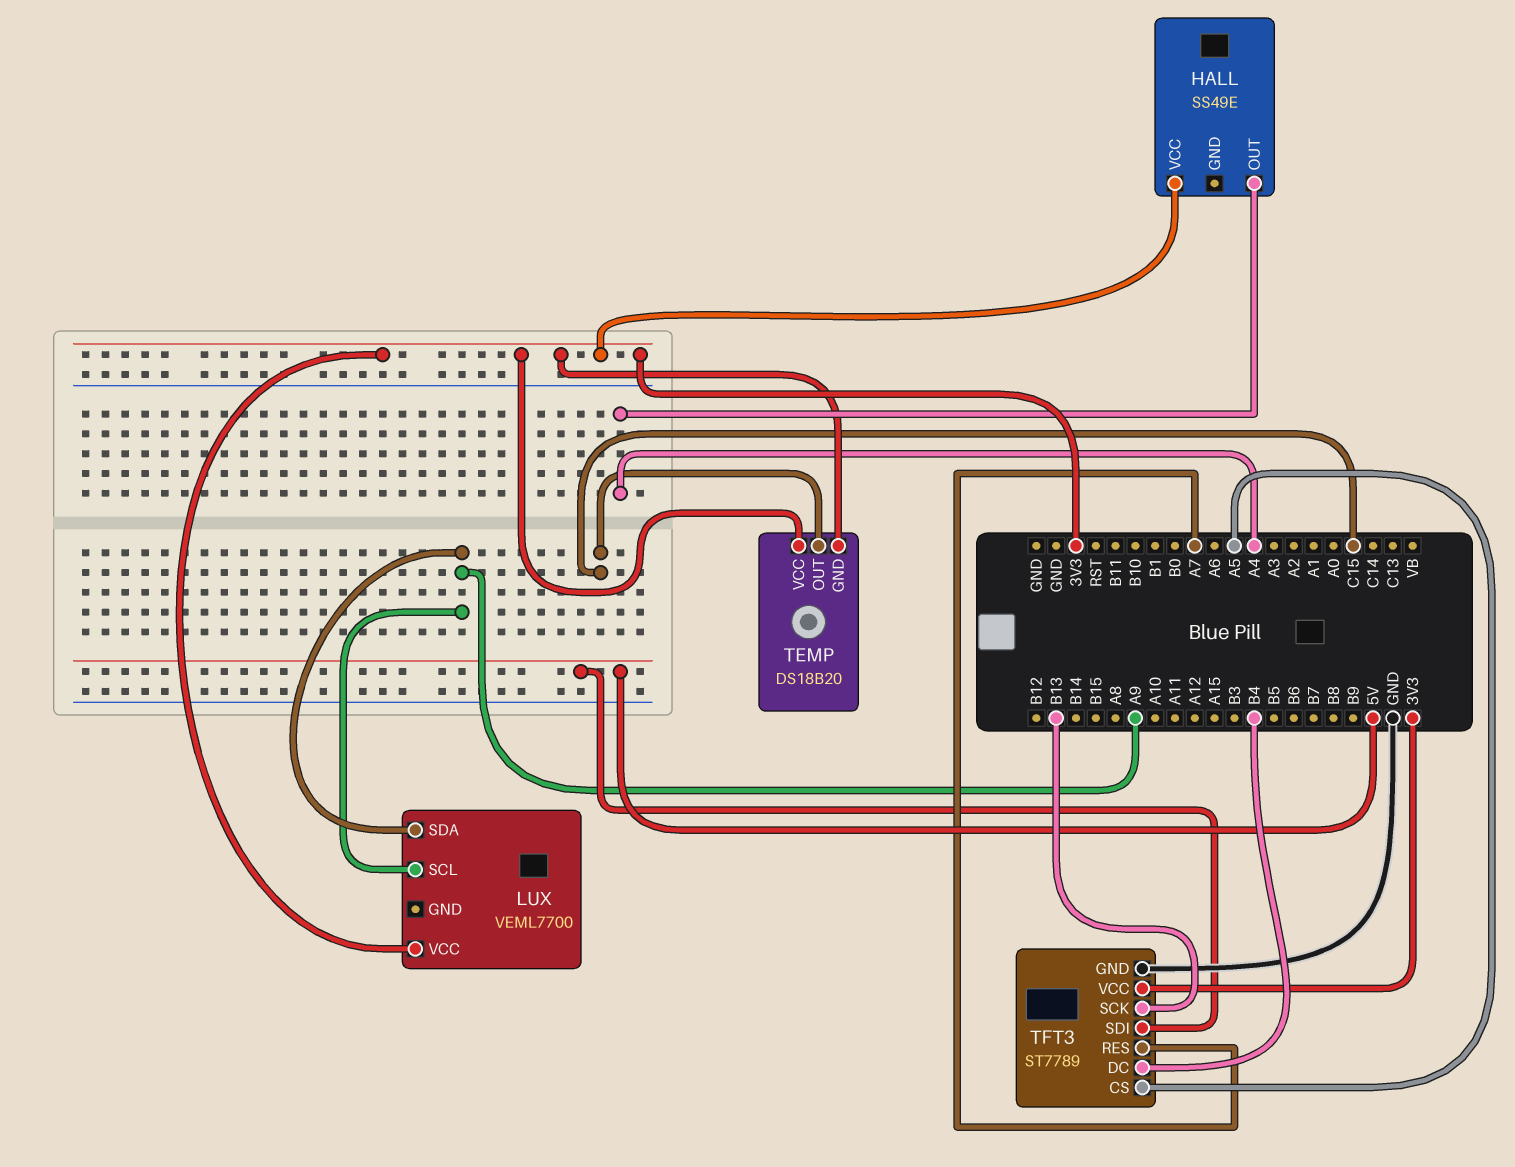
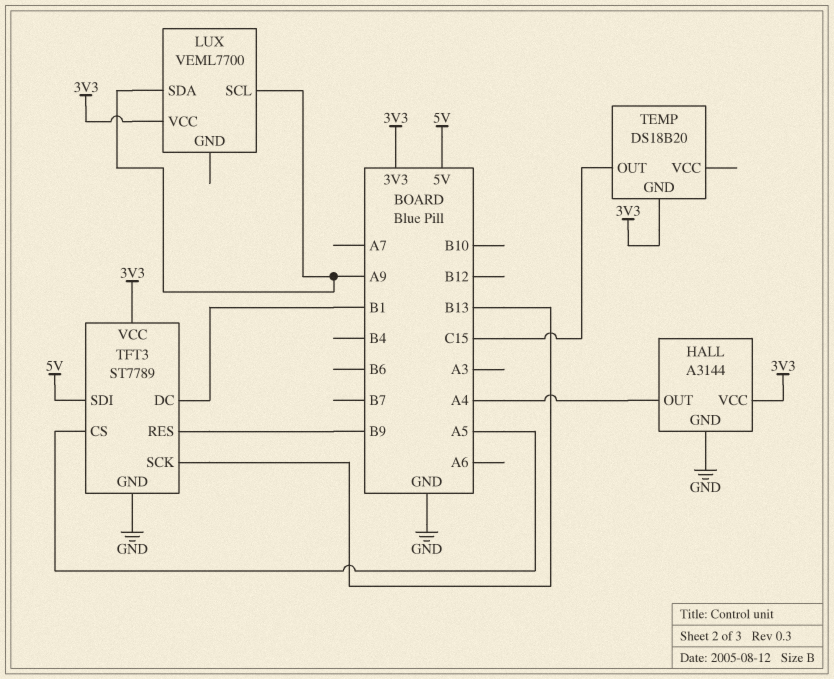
HALL: SS49E -> A3144
HALL pin GND: none -> GND
TEMP pin VCC: 3V3 -> none
TFT3 pin DC: B4 -> B1
TFT3 pin RES: A7 -> B9

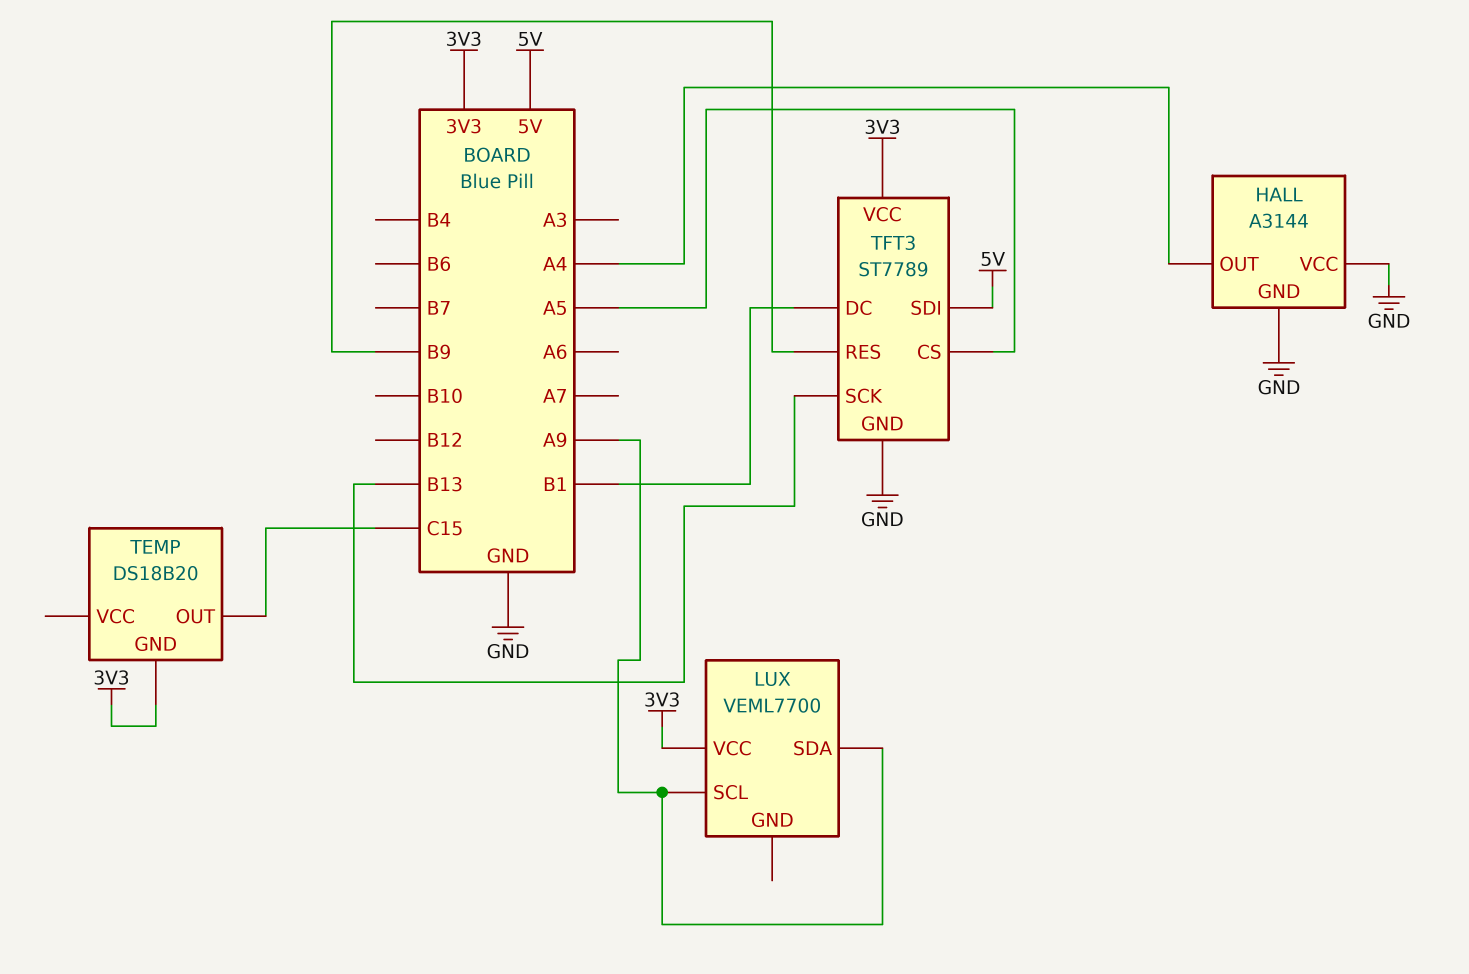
HALL pin VCC: 3V3 -> GND

